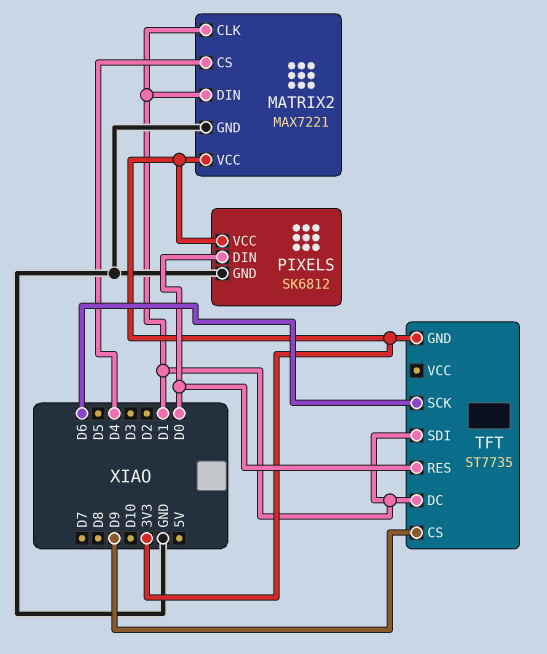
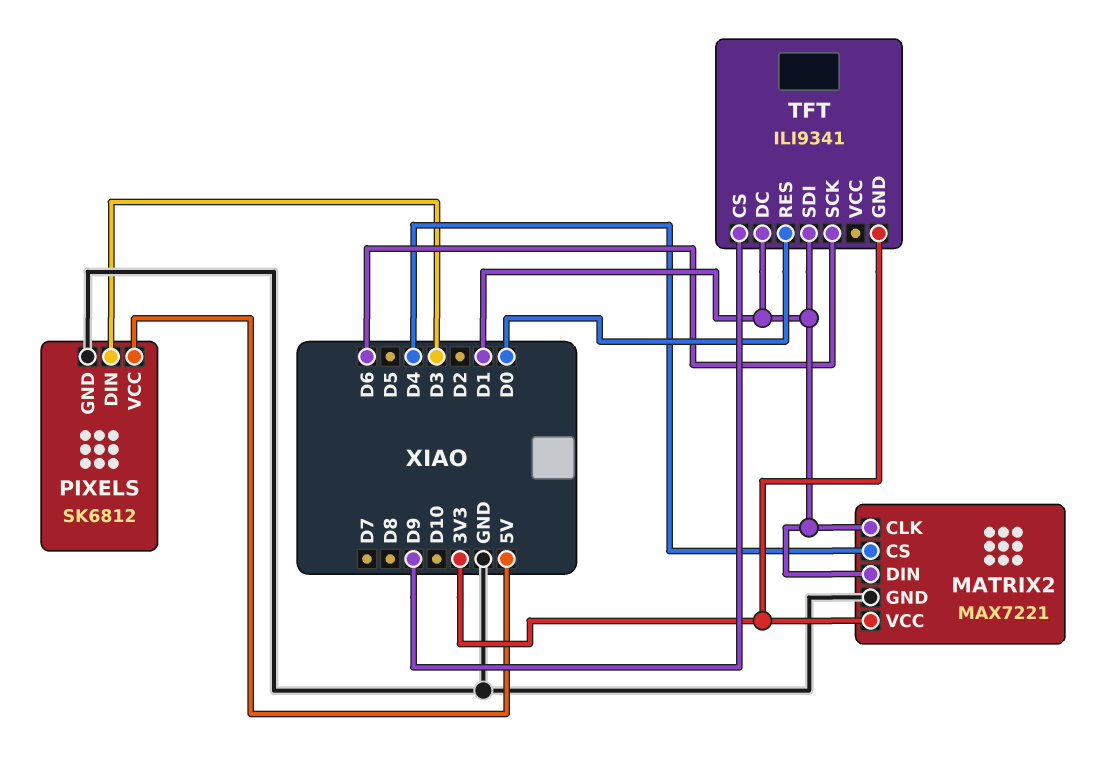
PIXELS pin DIN: D0 -> D3
PIXELS pin VCC: 3V3 -> 5V
TFT: ST7735 -> ILI9341

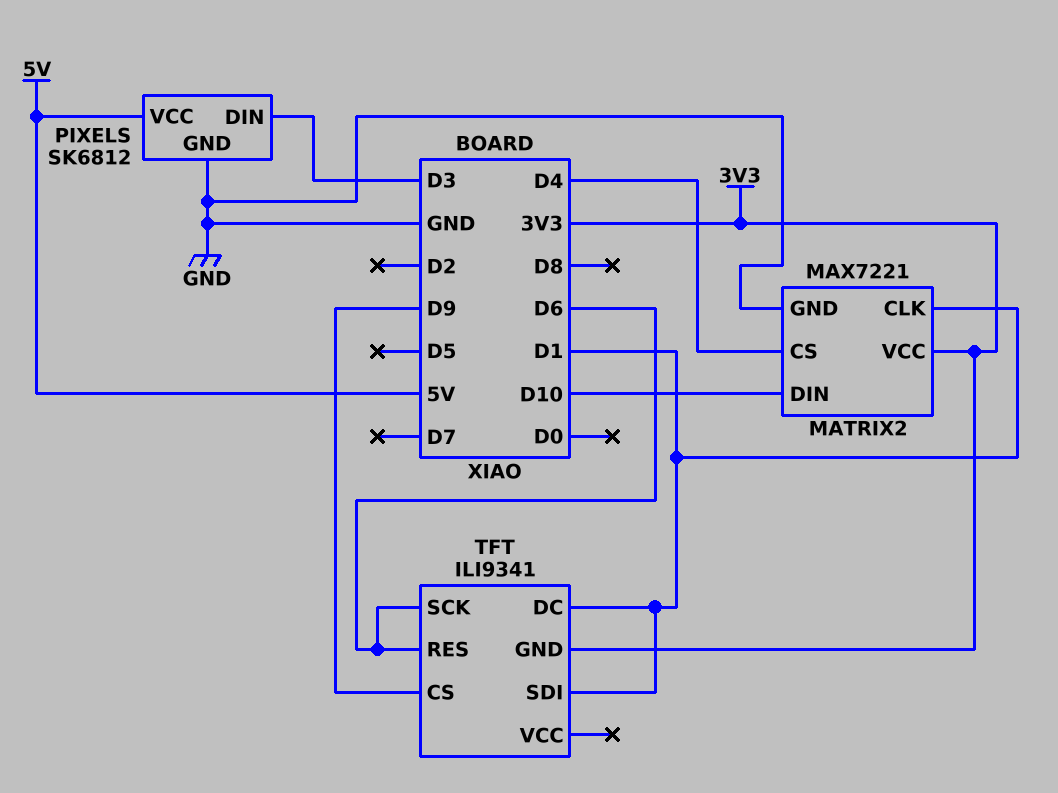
MATRIX2 pin DIN: D1 -> D10
TFT pin RES: D0 -> D6

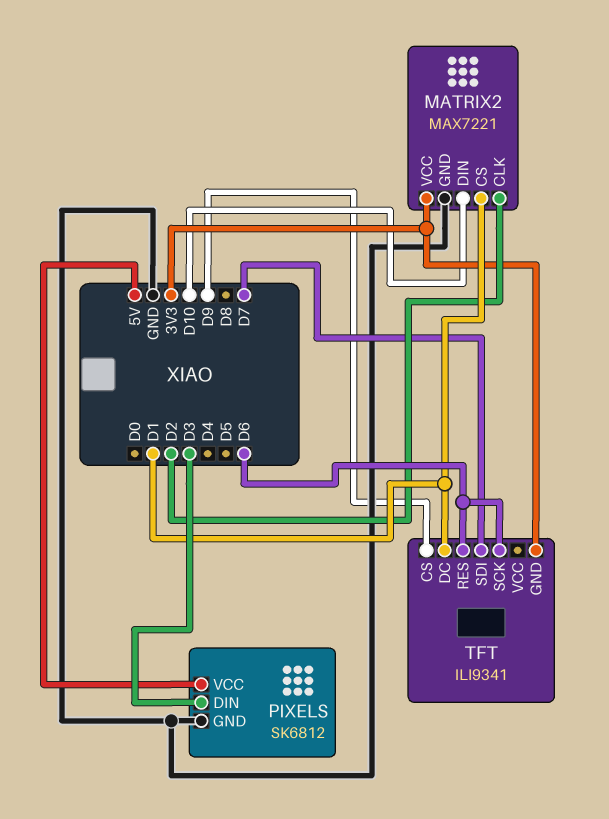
MATRIX2 pin CLK: D1 -> D2
MATRIX2 pin CS: D4 -> D1
TFT pin SDI: D1 -> D7

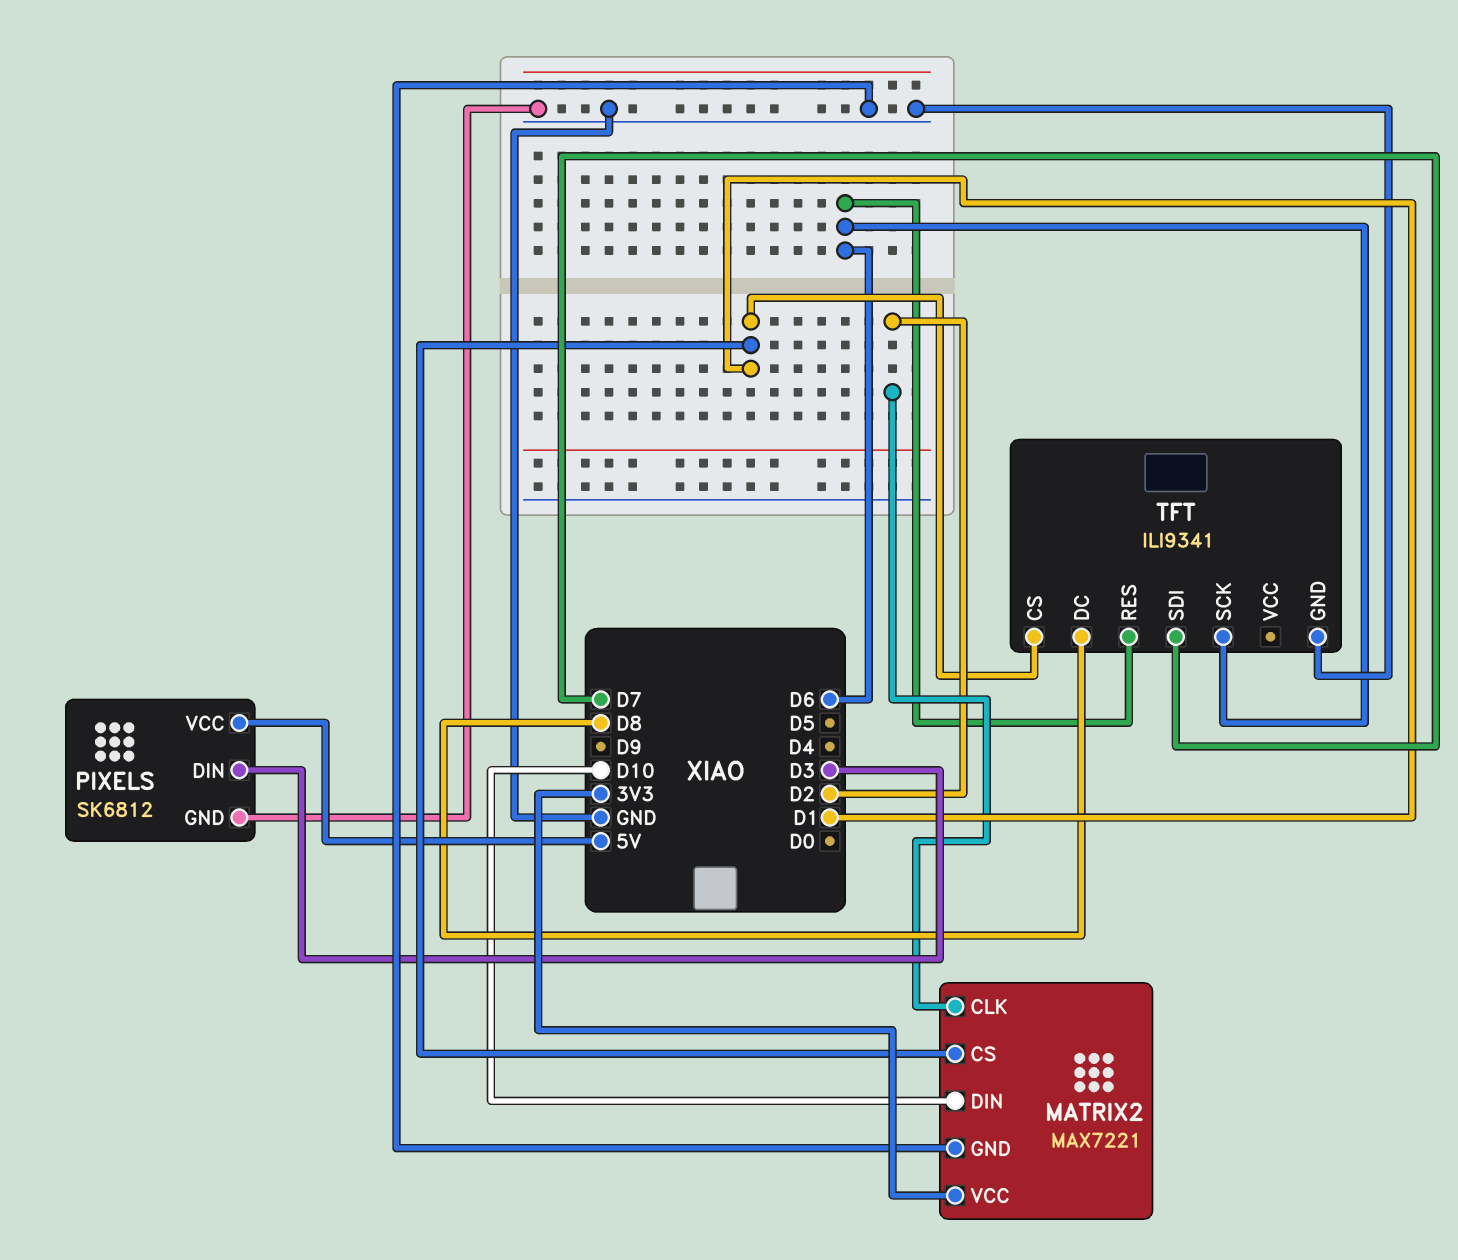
TFT pin CS: D9 -> D1
TFT pin DC: D1 -> D8
TFT pin GND: 3V3 -> GND

